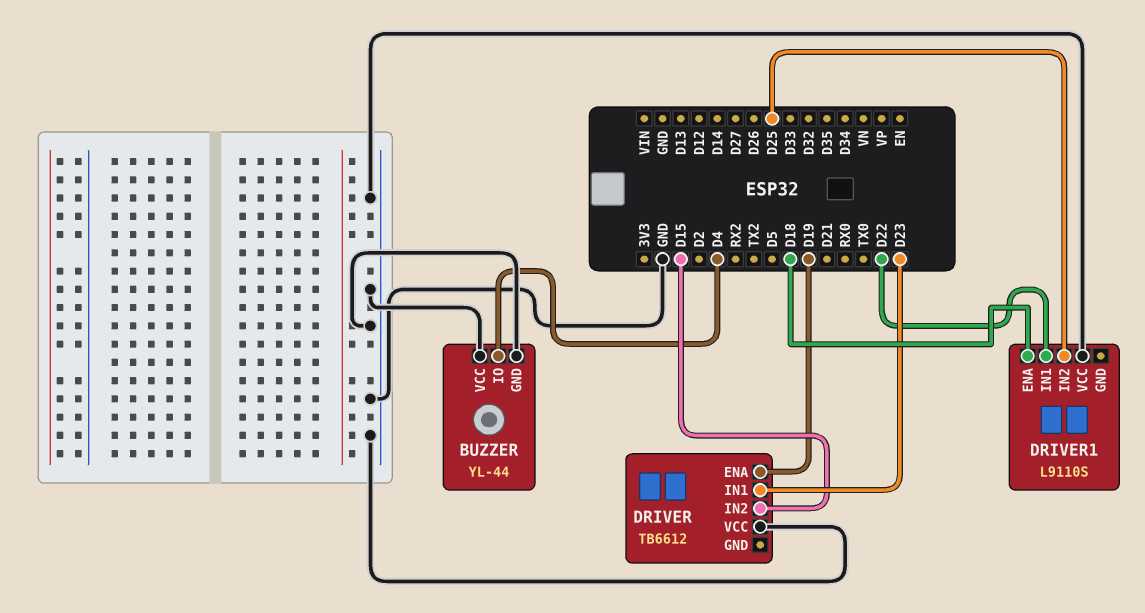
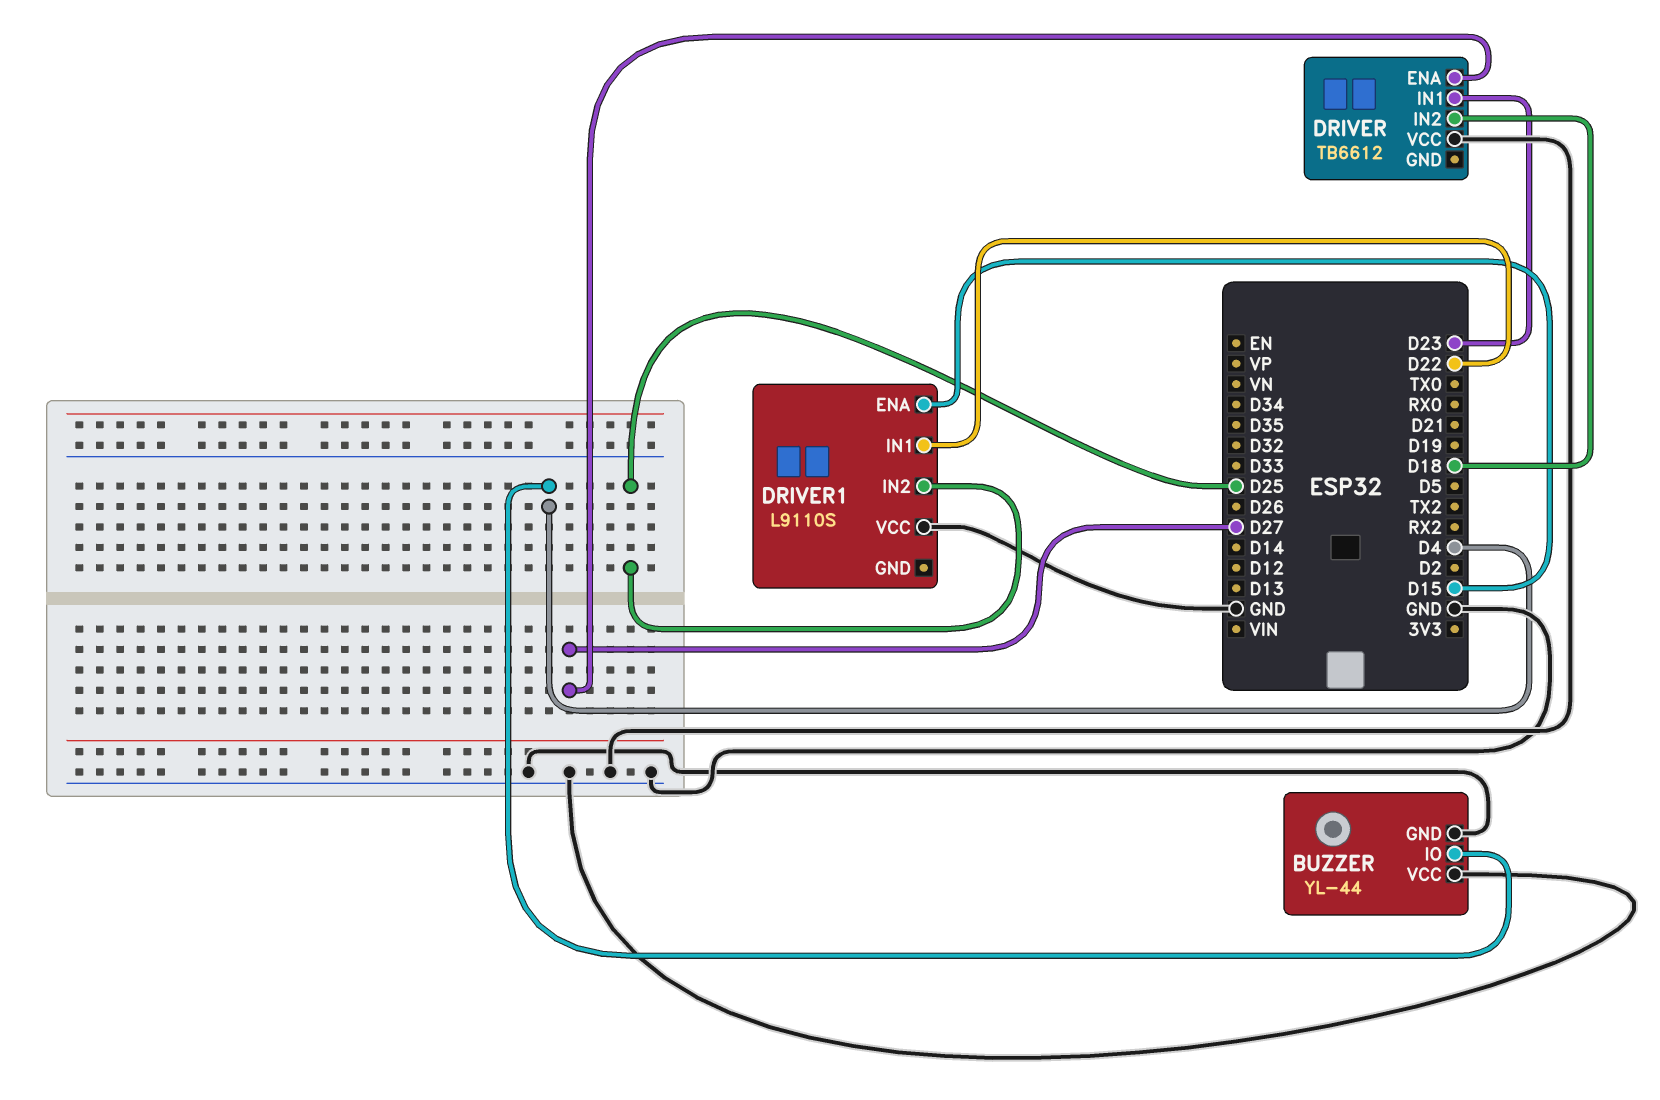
DRIVER pin ENA: D19 -> D27
DRIVER pin IN2: D15 -> D18
DRIVER1 pin ENA: D18 -> D15

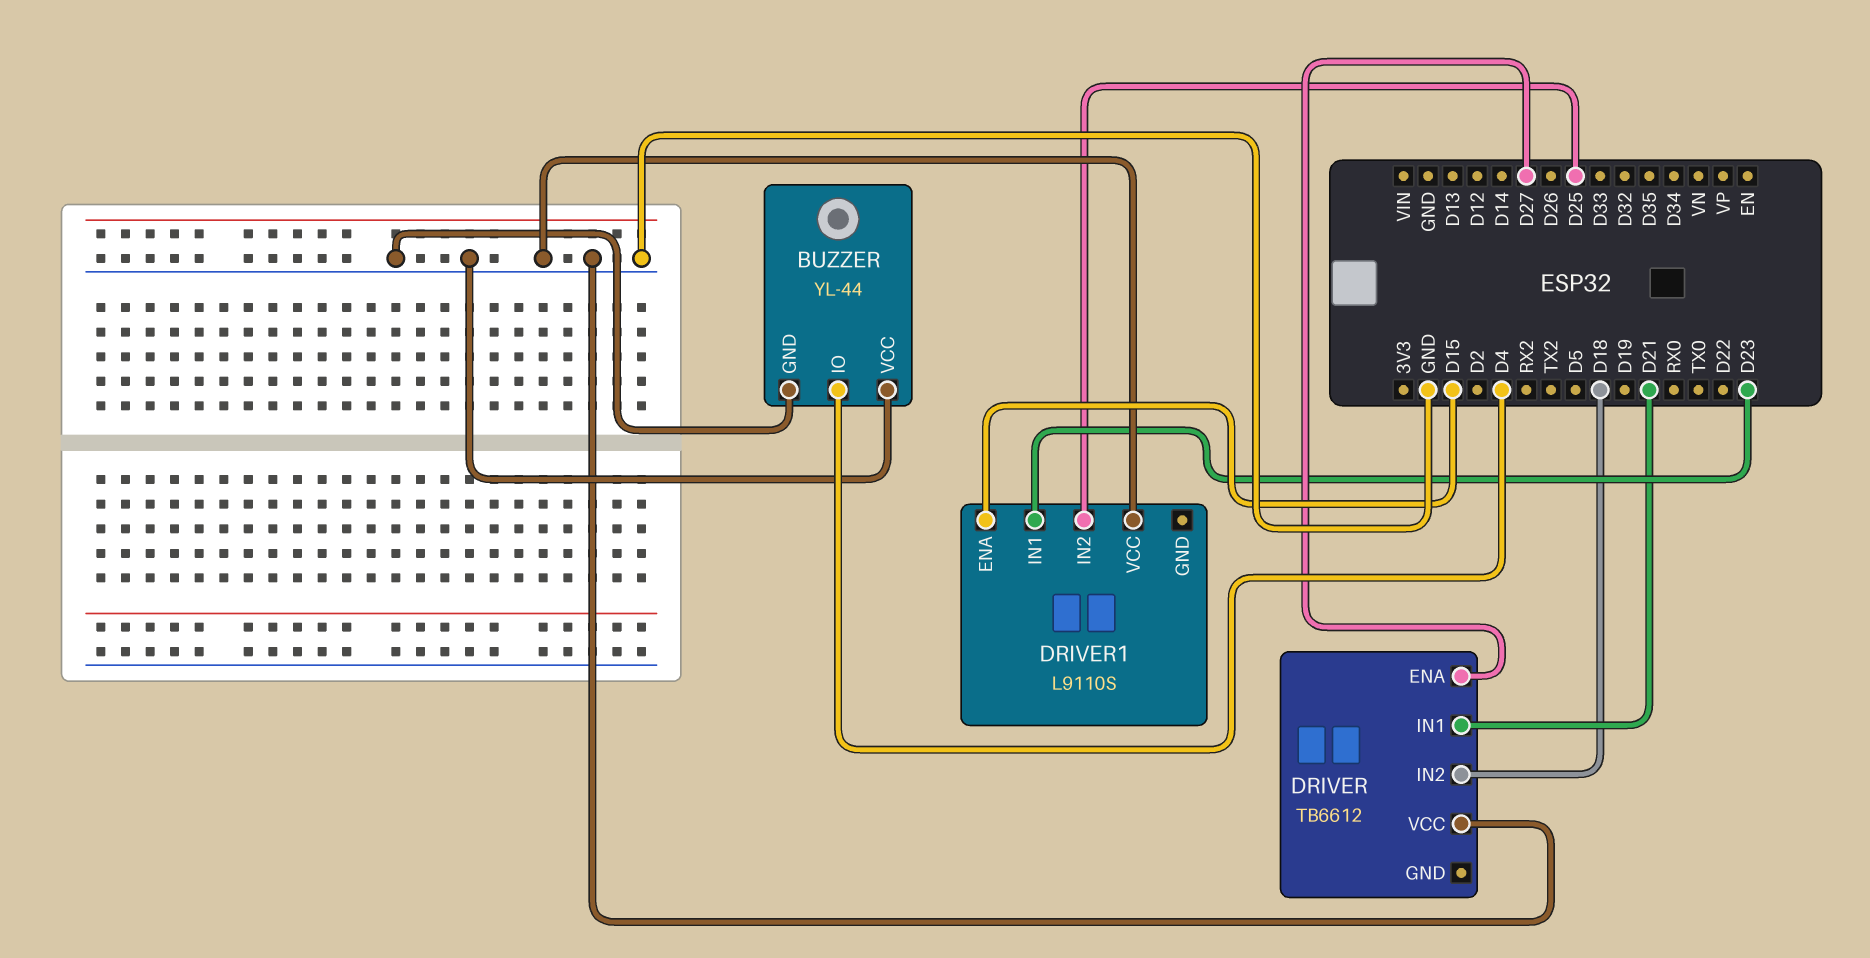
DRIVER pin IN1: D23 -> D21
DRIVER1 pin IN1: D22 -> D23

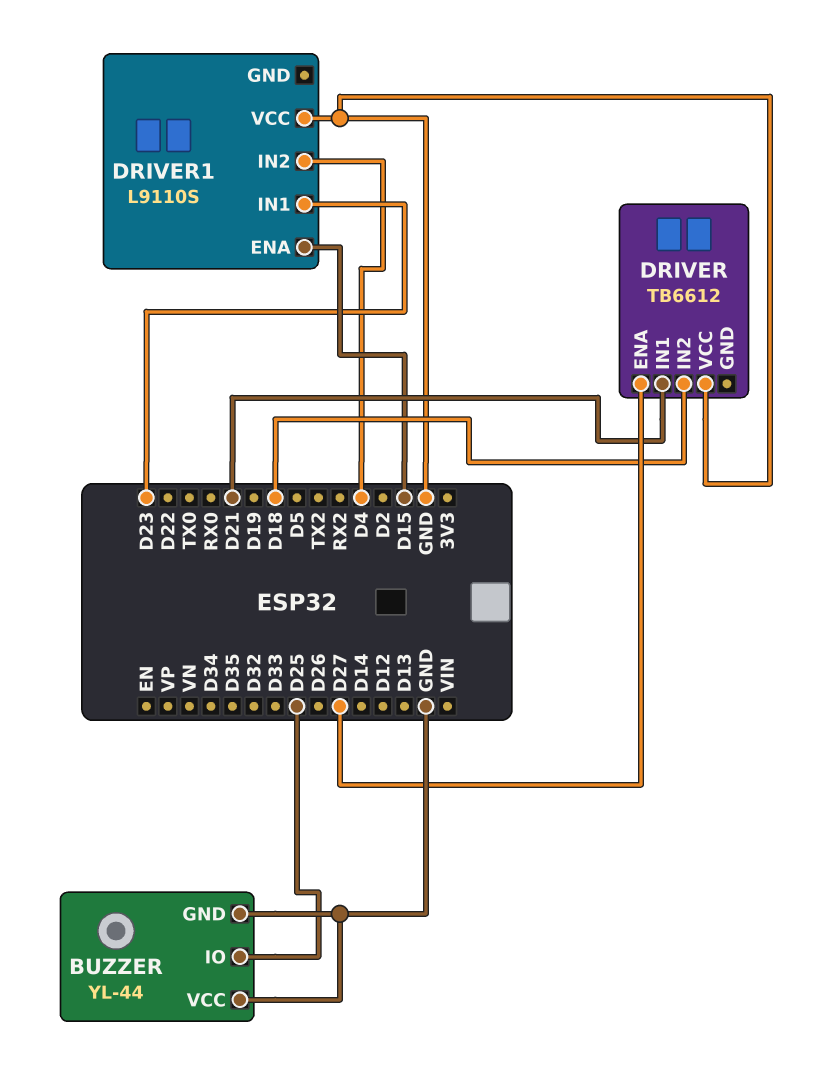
BUZZER pin IO: D4 -> D25
DRIVER1 pin IN2: D25 -> D4

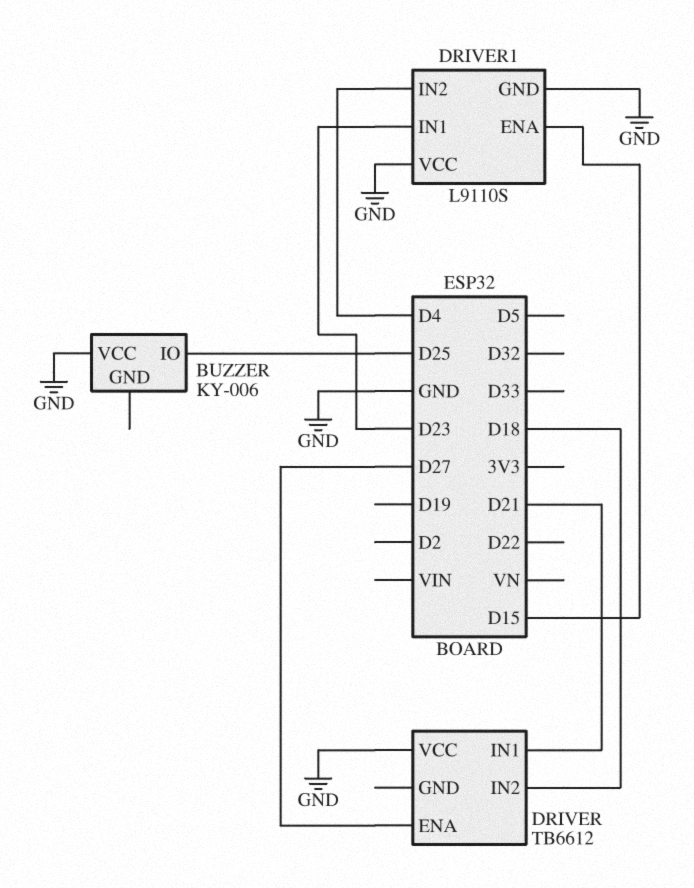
BUZZER: YL-44 -> KY-006
BUZZER pin GND: GND -> none
DRIVER1 pin GND: none -> GND

